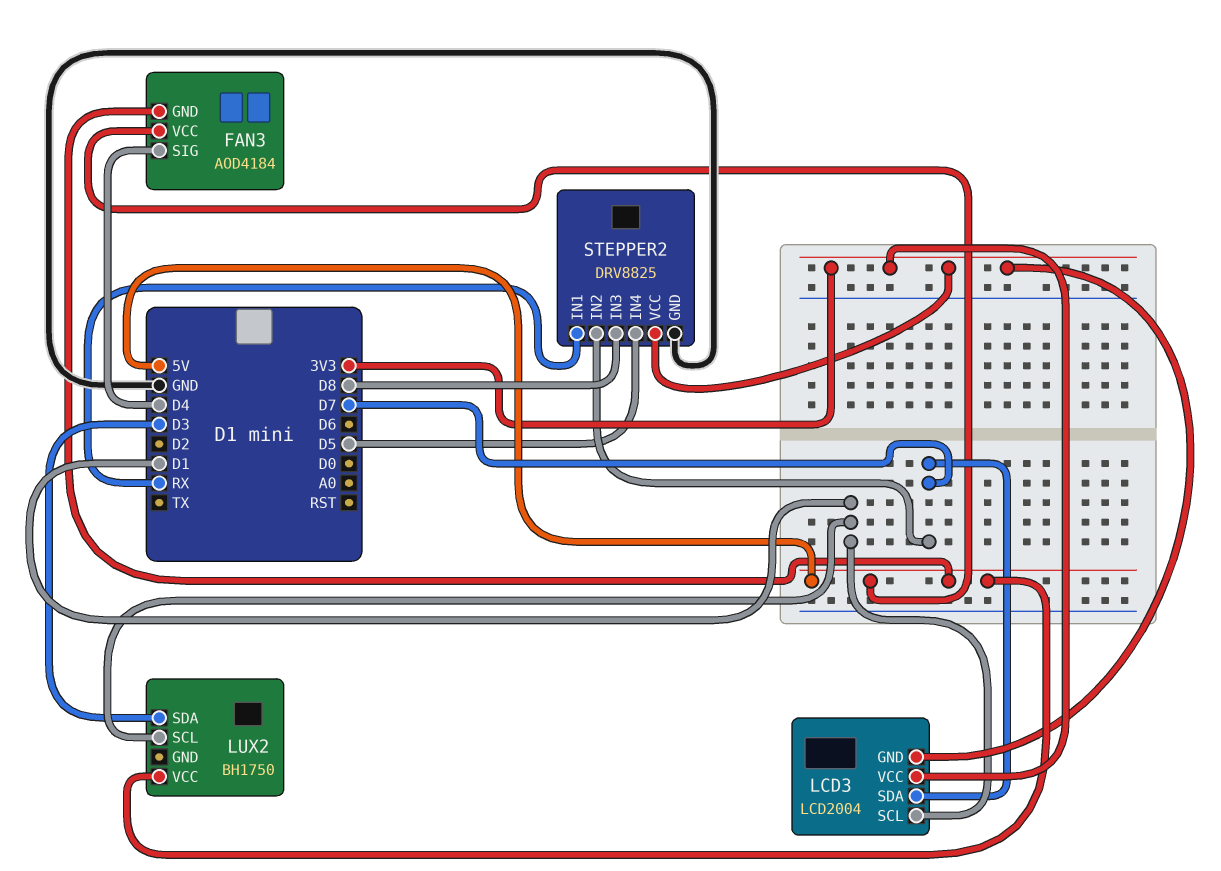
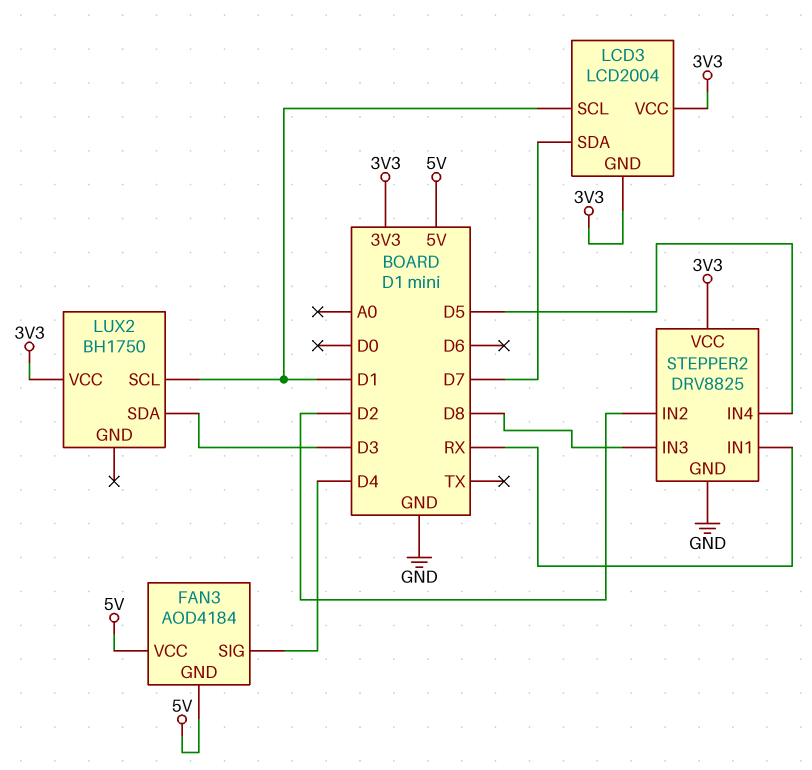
LUX2 pin VCC: 5V -> 3V3
STEPPER2 pin IN2: D7 -> D2

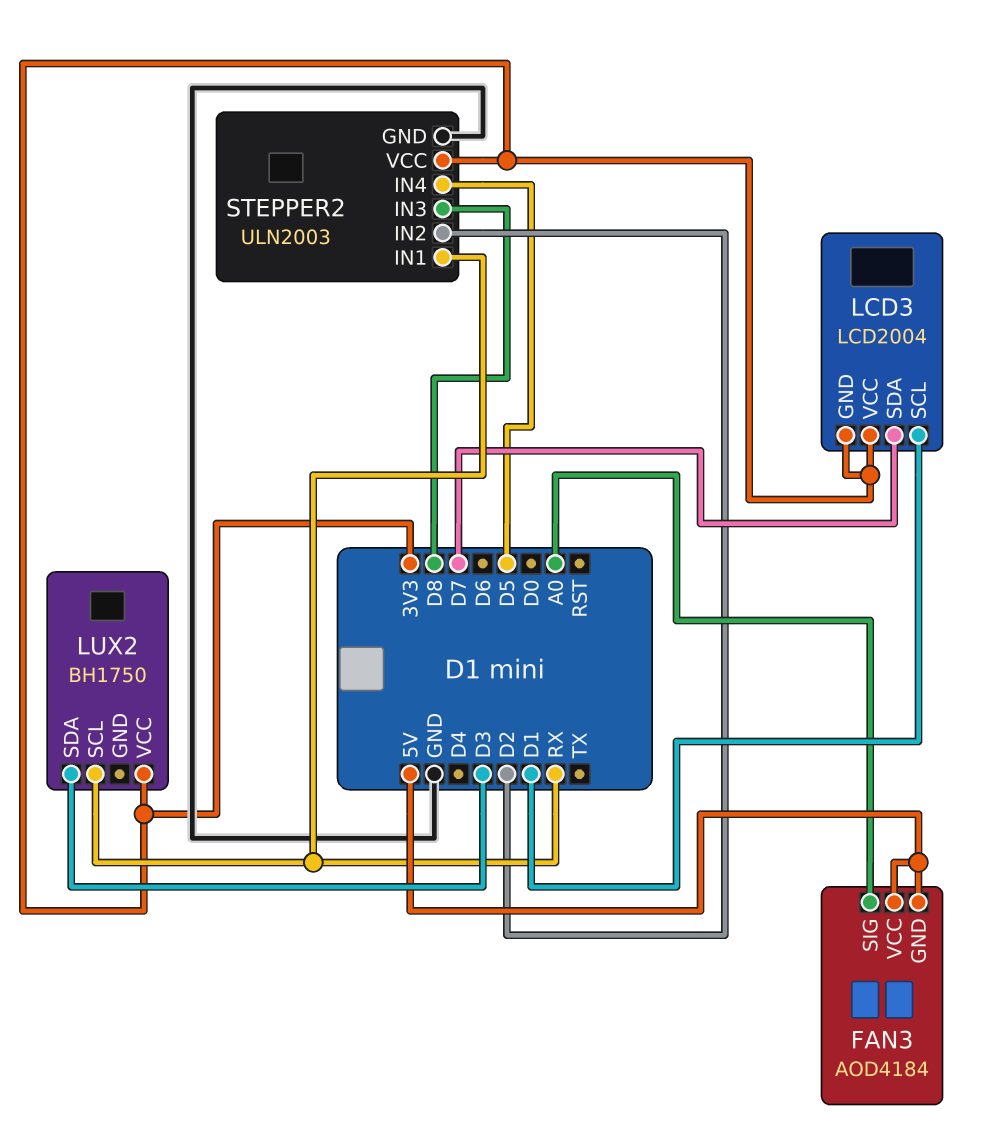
FAN3 pin SIG: D4 -> A0
LUX2 pin SCL: D1 -> RX
STEPPER2: DRV8825 -> ULN2003

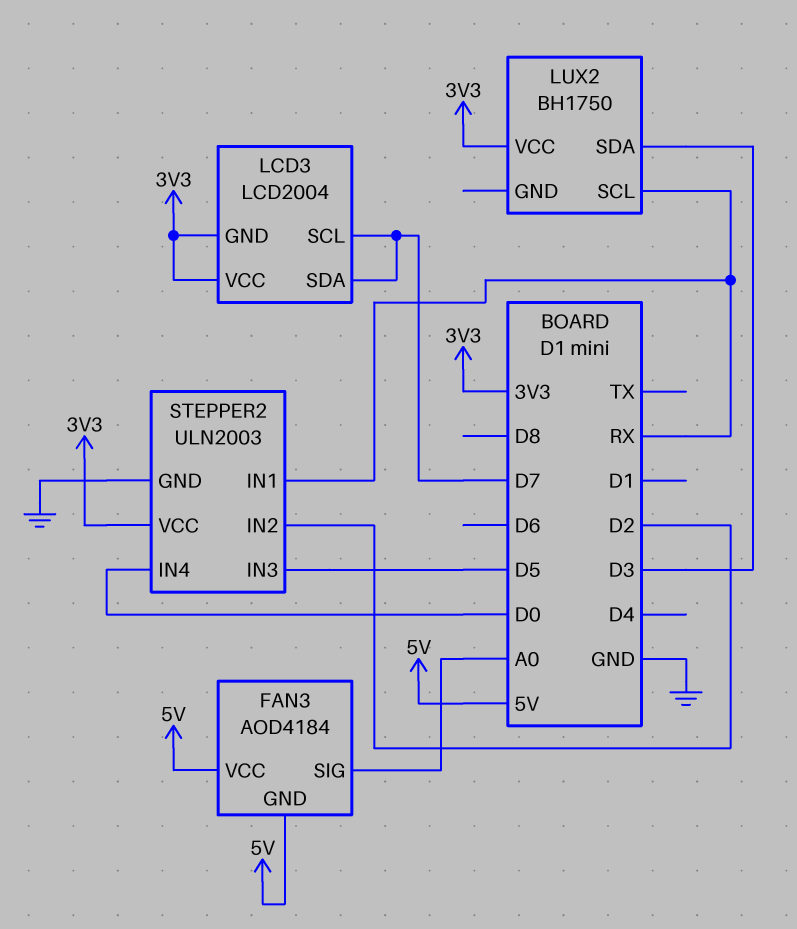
LCD3 pin SCL: D1 -> D7
STEPPER2 pin IN3: D8 -> D5
STEPPER2 pin IN4: D5 -> D0

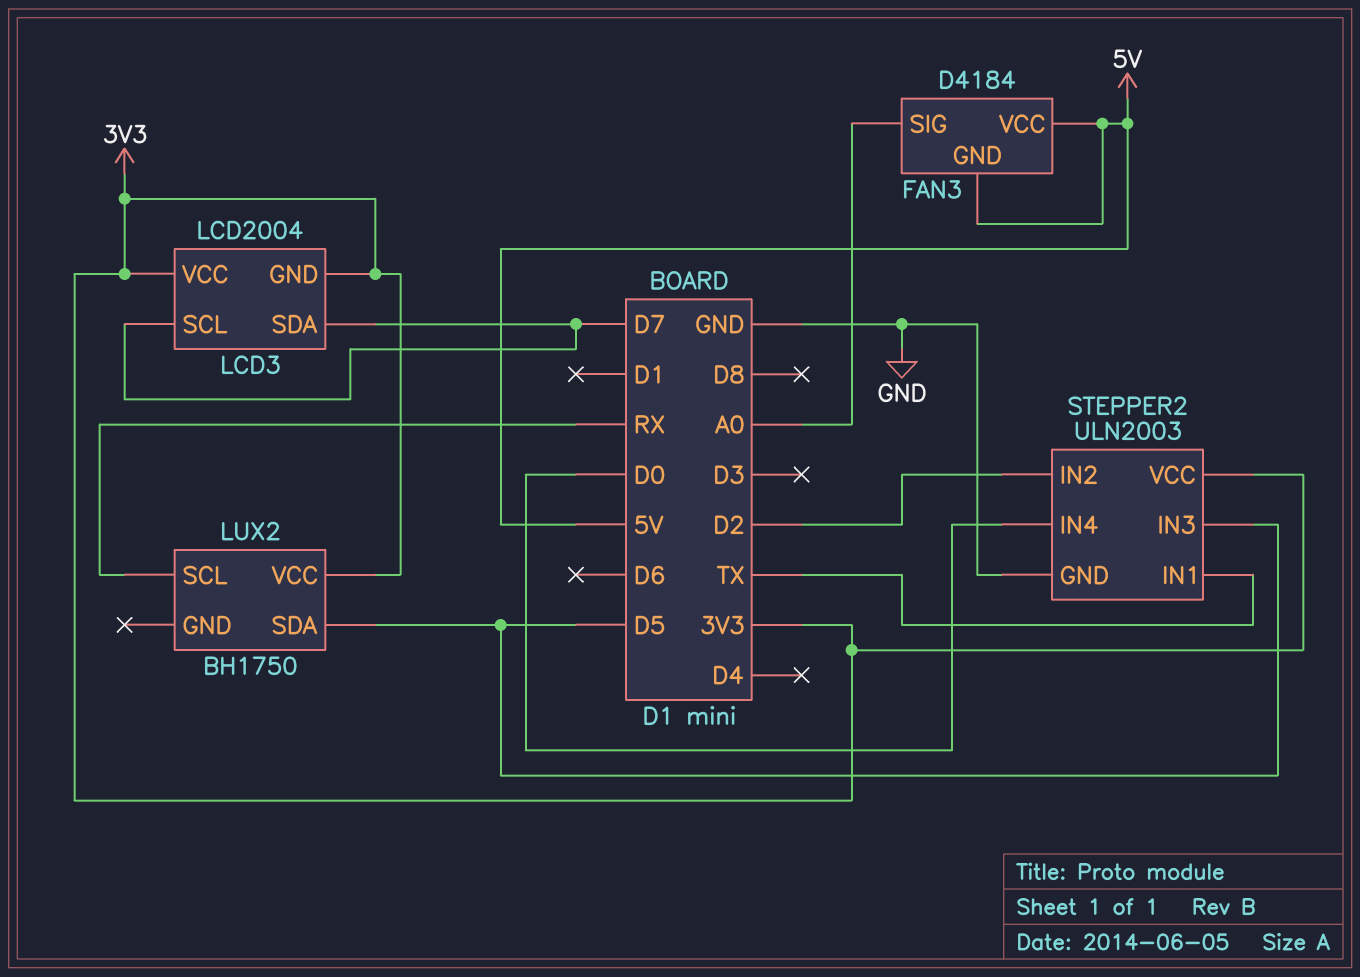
FAN3: AOD4184 -> D4184
LUX2 pin SDA: D3 -> D5
STEPPER2 pin IN1: RX -> TX

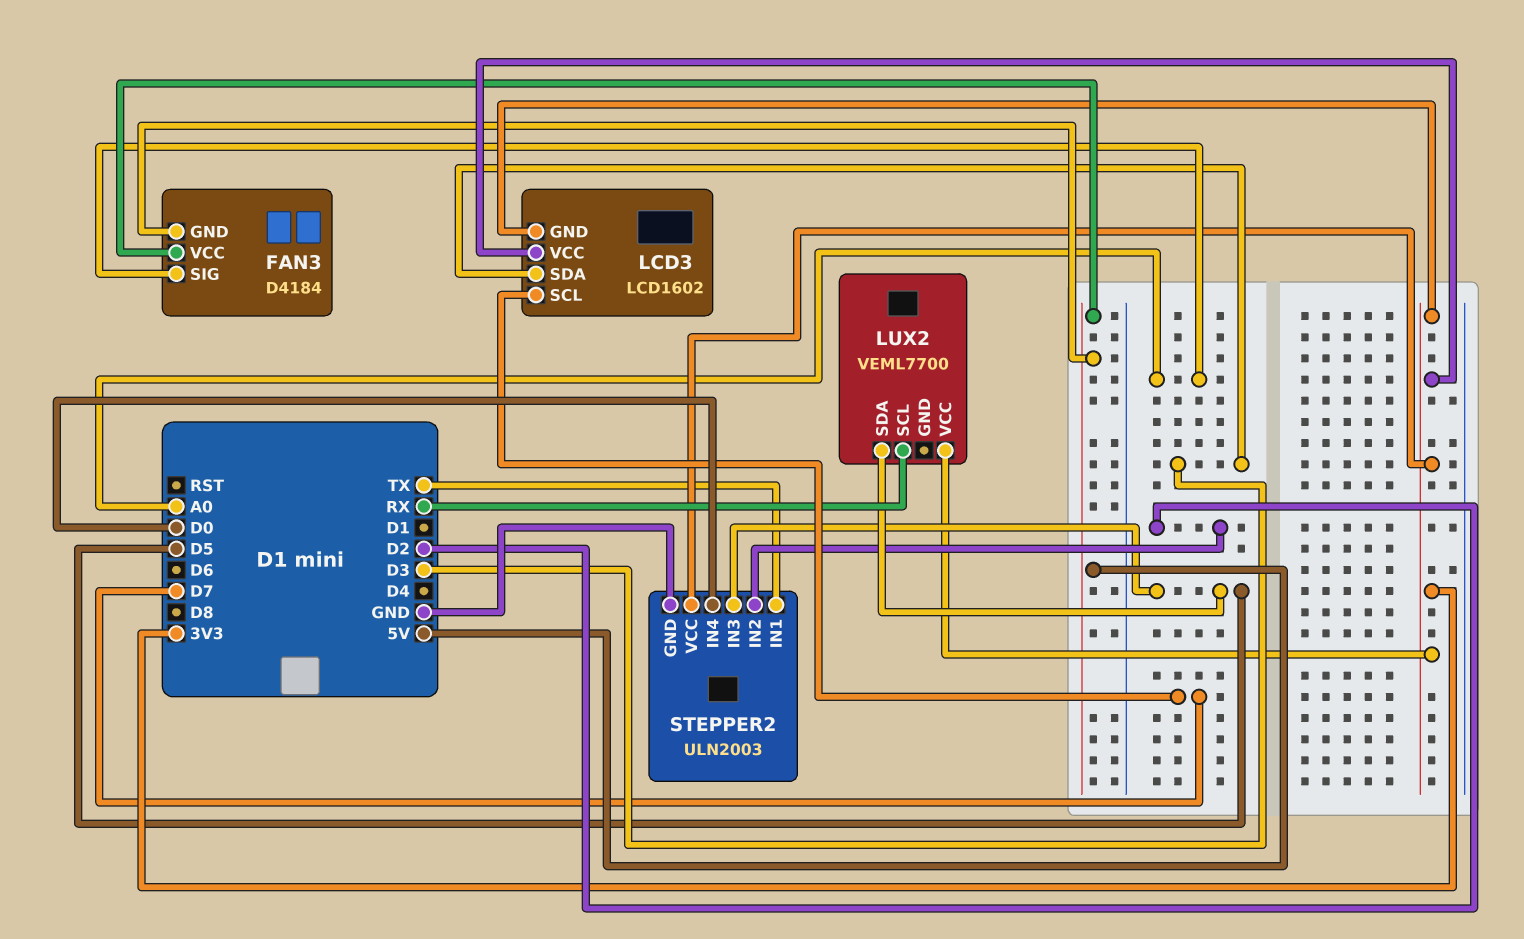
LCD3: LCD2004 -> LCD1602
LCD3 pin SDA: D7 -> D3
LUX2: BH1750 -> VEML7700

